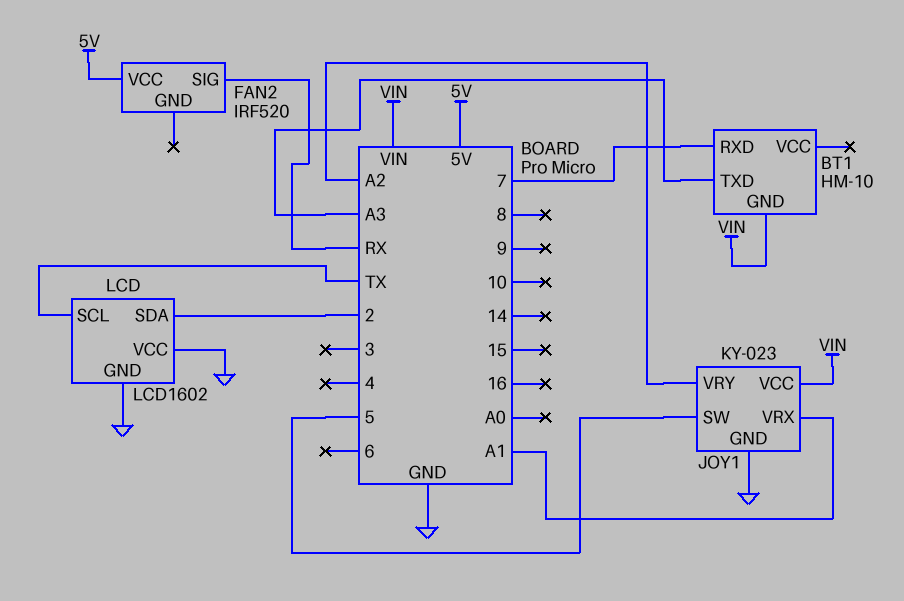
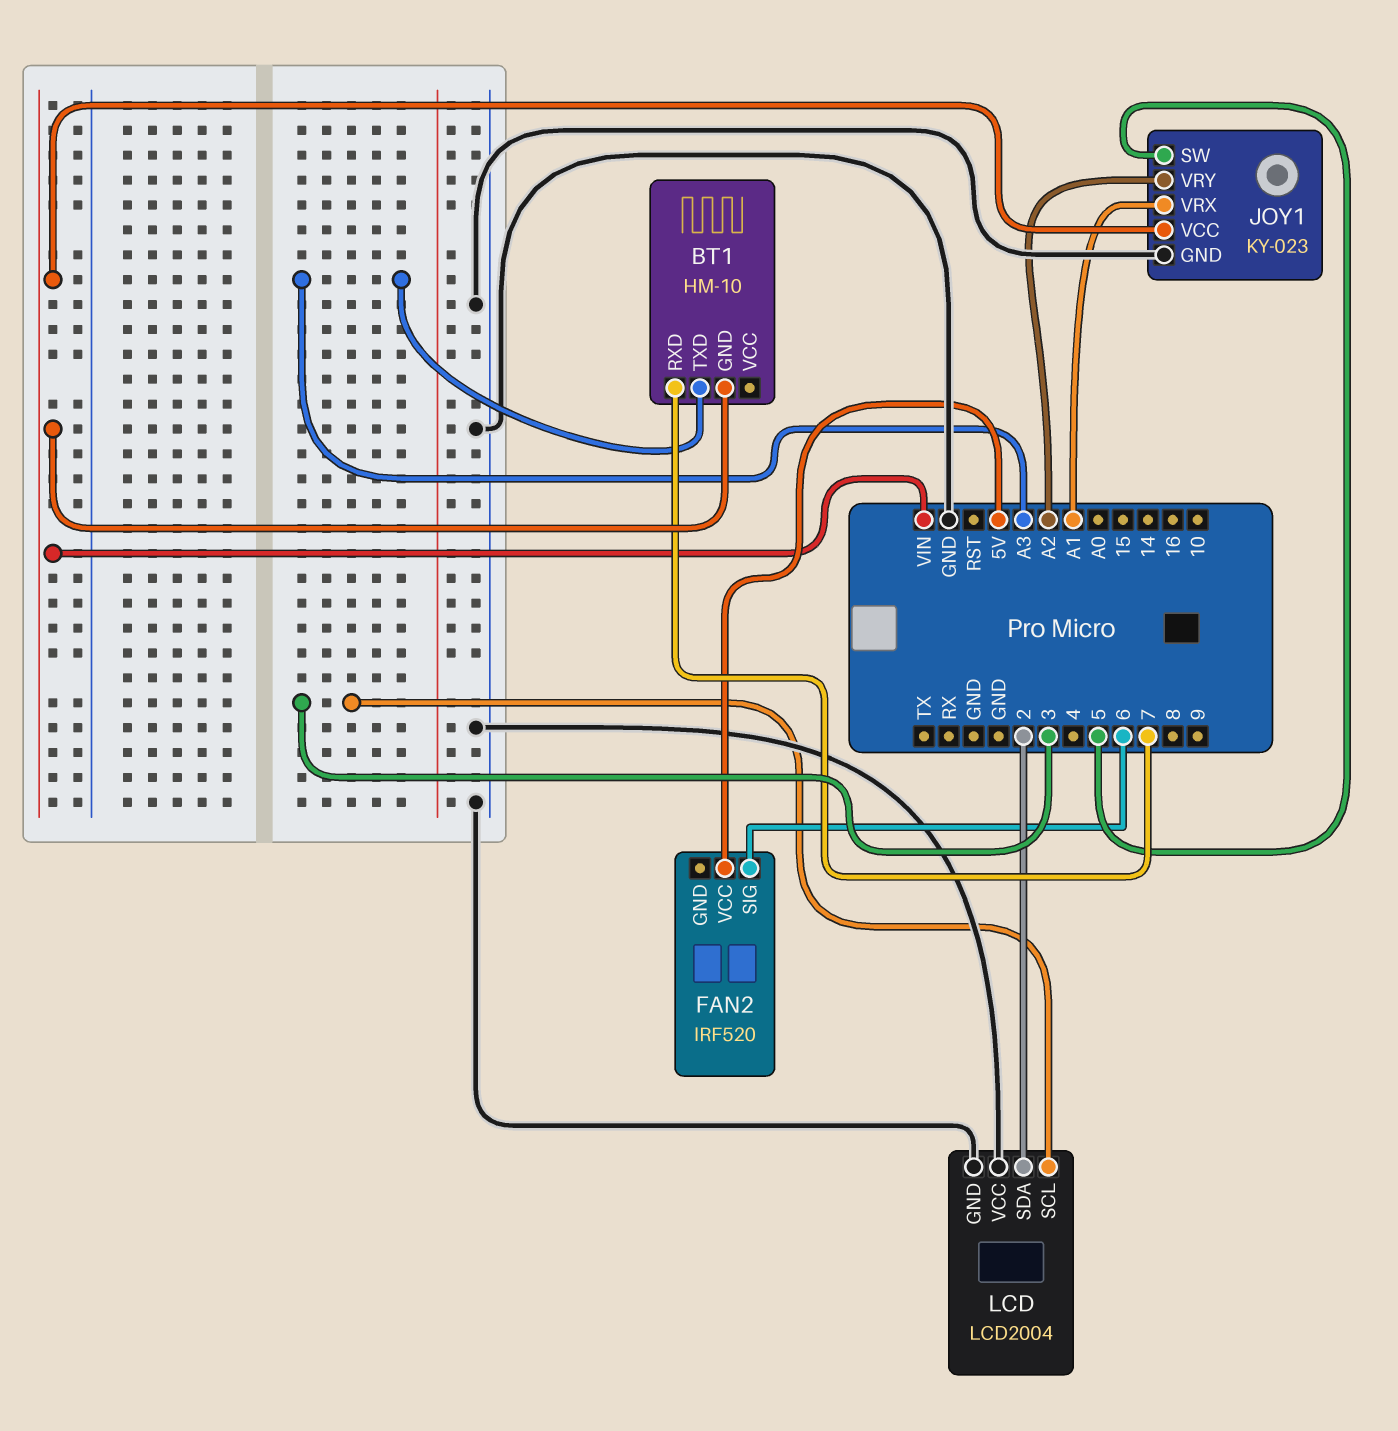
FAN2 pin SIG: RX -> 6
LCD: LCD1602 -> LCD2004
LCD pin SCL: TX -> 3

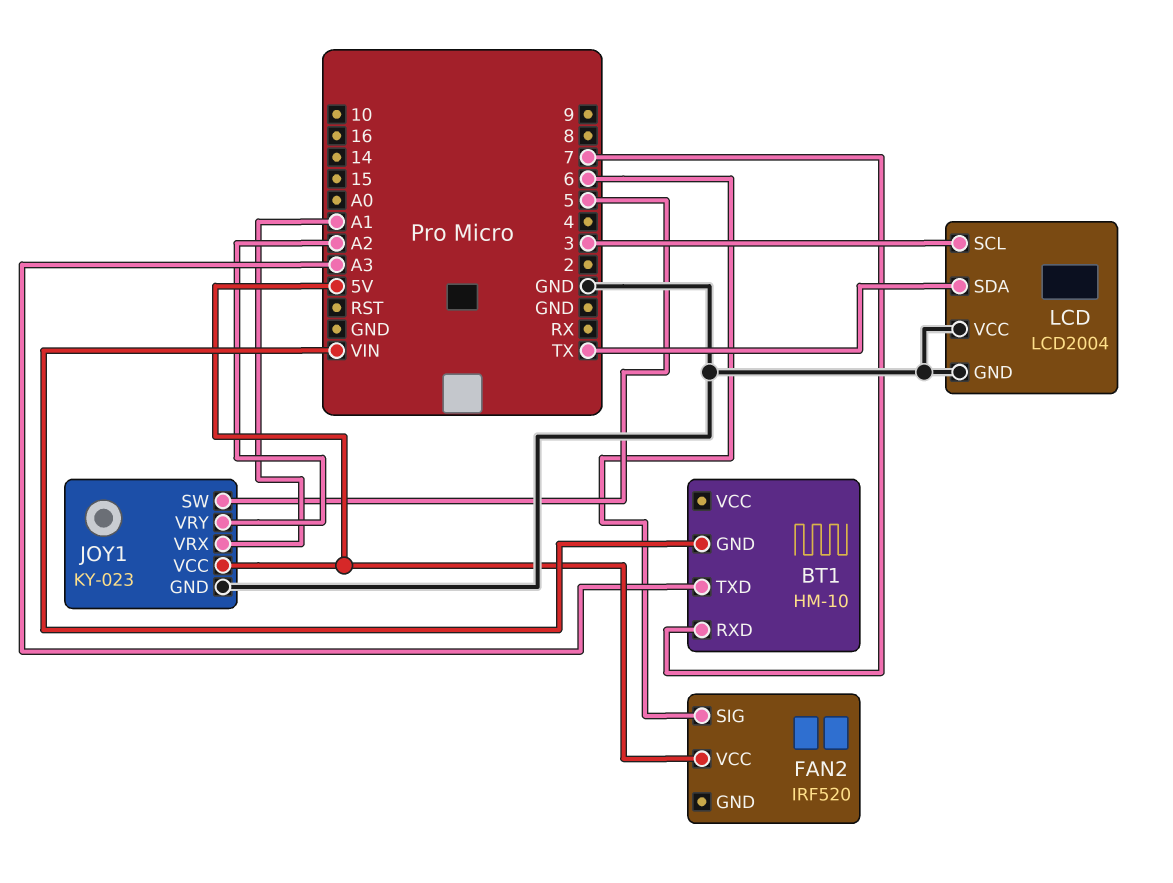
JOY1 pin VCC: VIN -> 5V
LCD pin SDA: 2 -> TX

